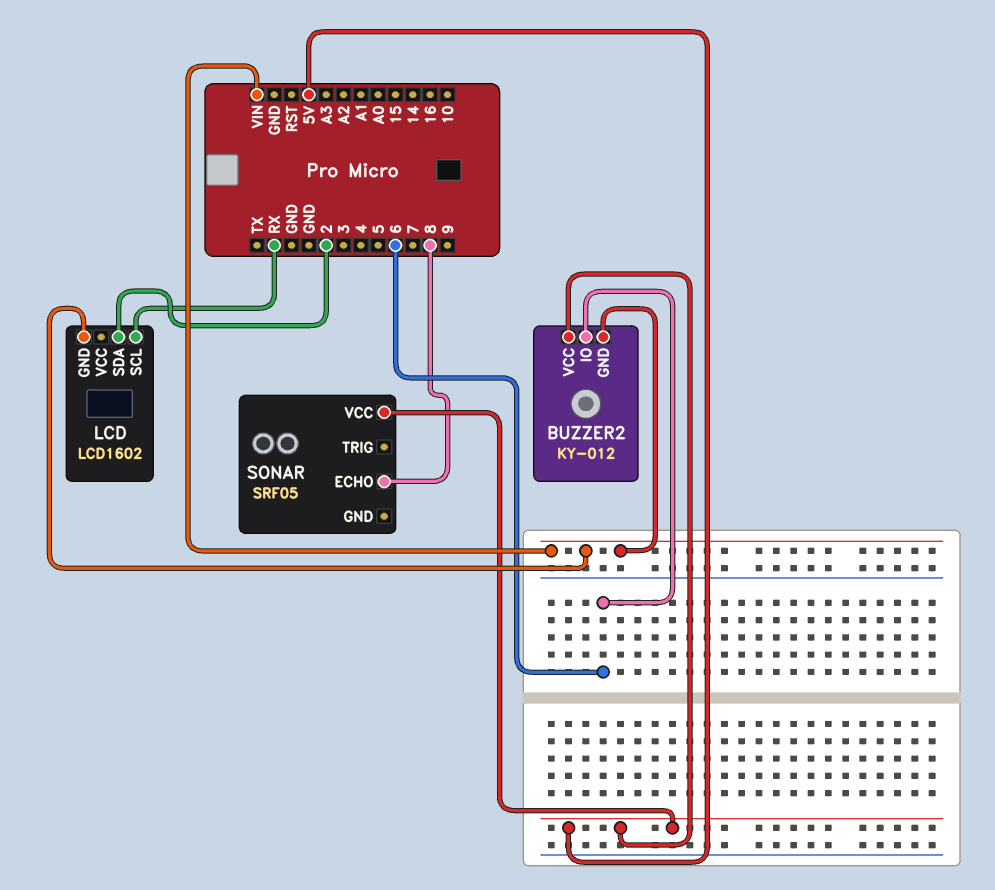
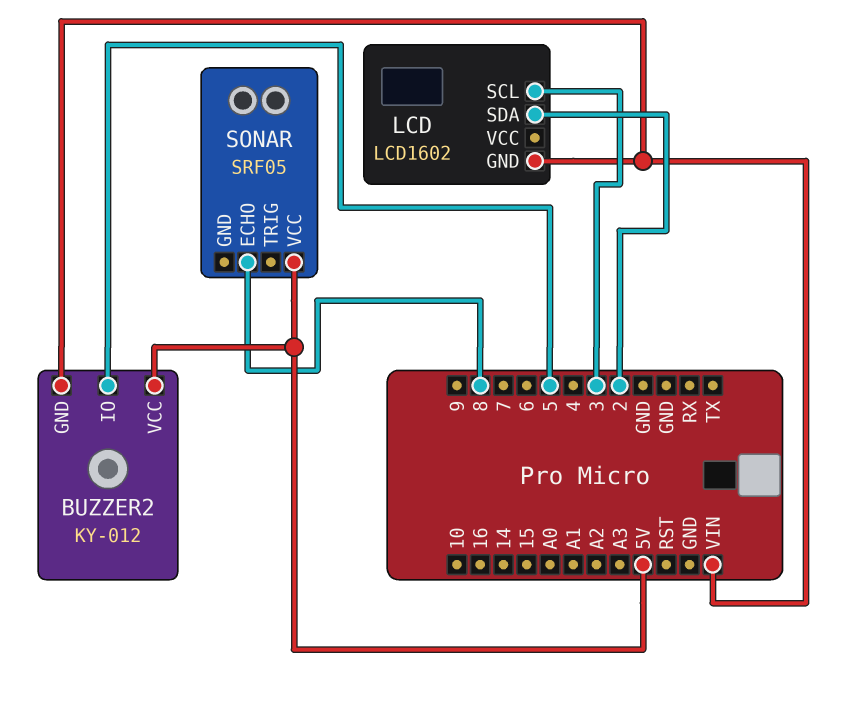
BUZZER2 pin IO: 6 -> 5
LCD pin SCL: RX -> 3

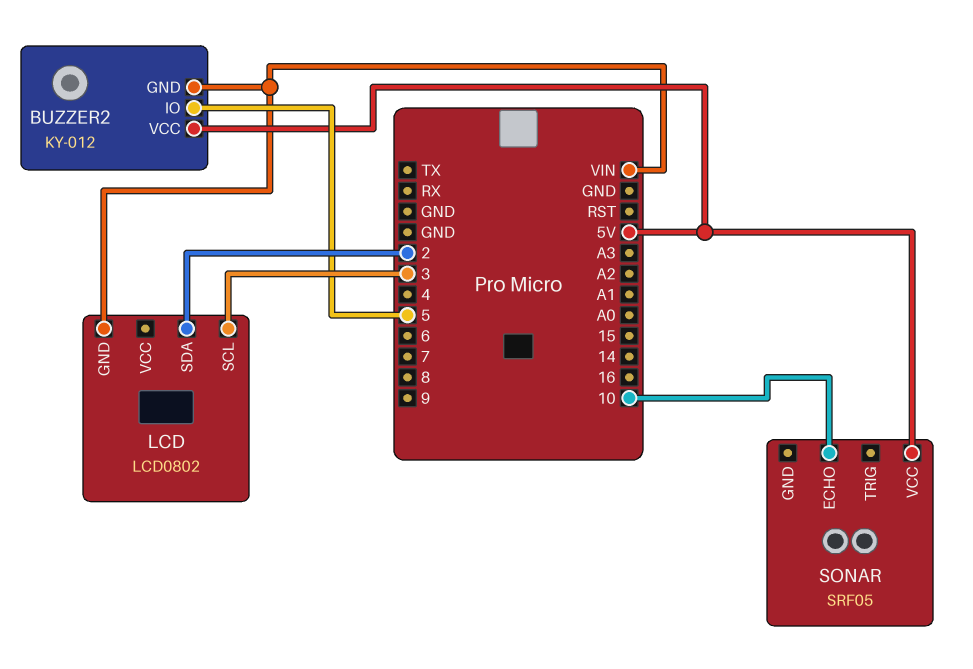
LCD: LCD1602 -> LCD0802
SONAR pin ECHO: 8 -> 10

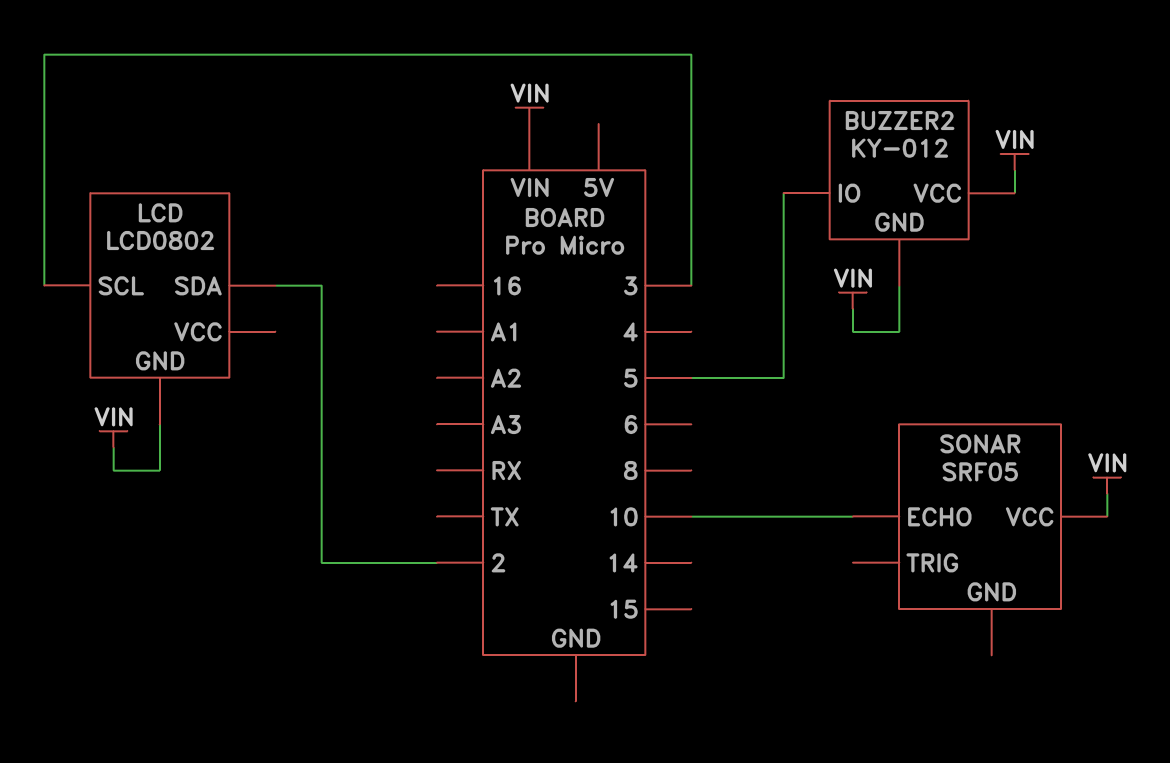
BUZZER2 pin VCC: 5V -> VIN
SONAR pin VCC: 5V -> VIN

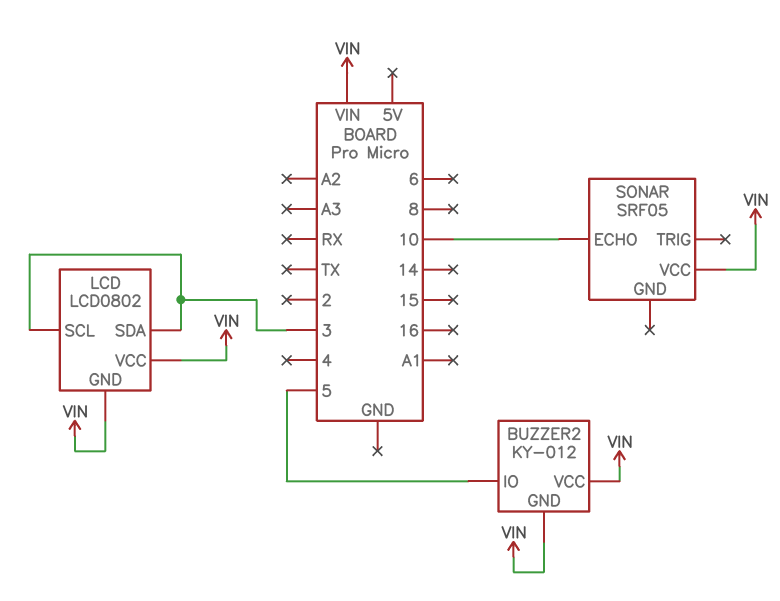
LCD pin SDA: 2 -> 3
LCD pin VCC: none -> VIN

